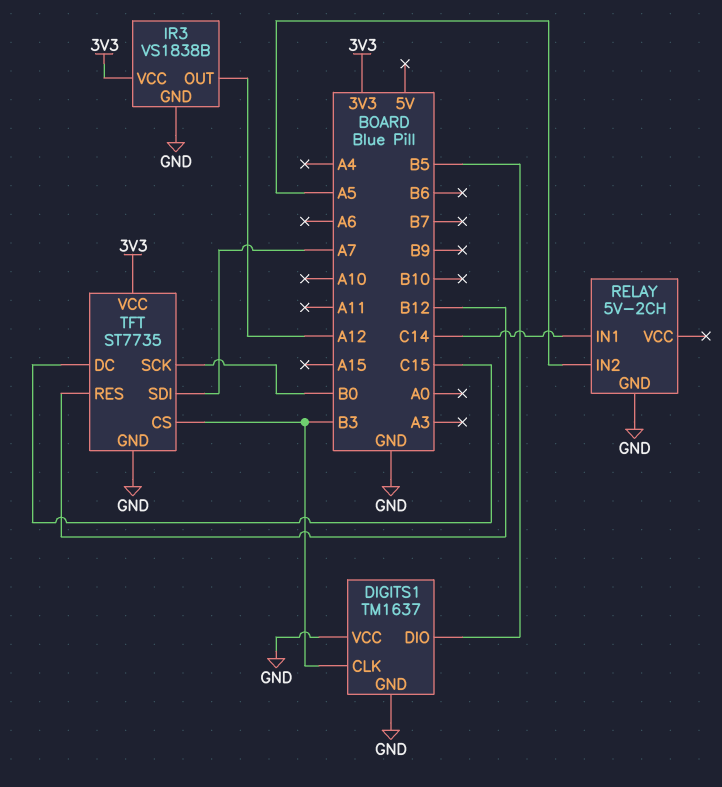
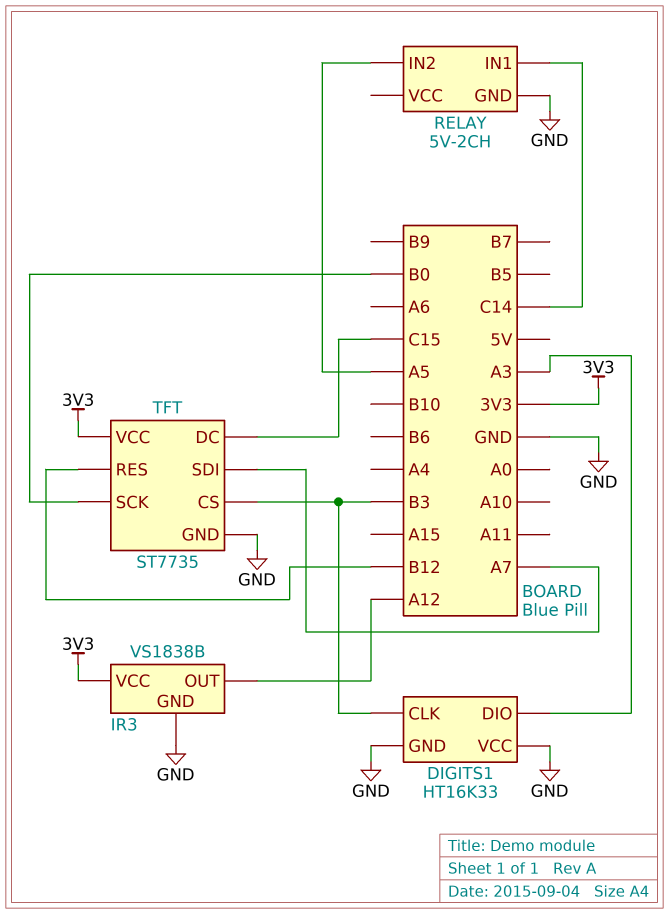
DIGITS1: TM1637 -> HT16K33
DIGITS1 pin DIO: B5 -> A3

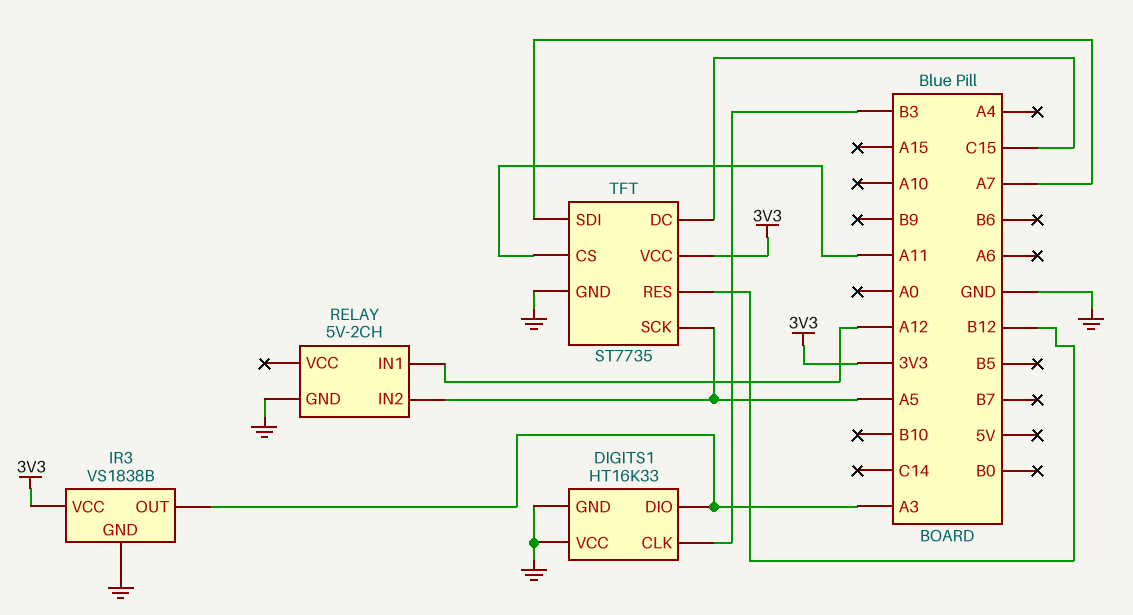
IR3 pin OUT: A12 -> A3
RELAY pin IN1: C14 -> A12
TFT pin CS: B3 -> A11
TFT pin SCK: B0 -> A5

